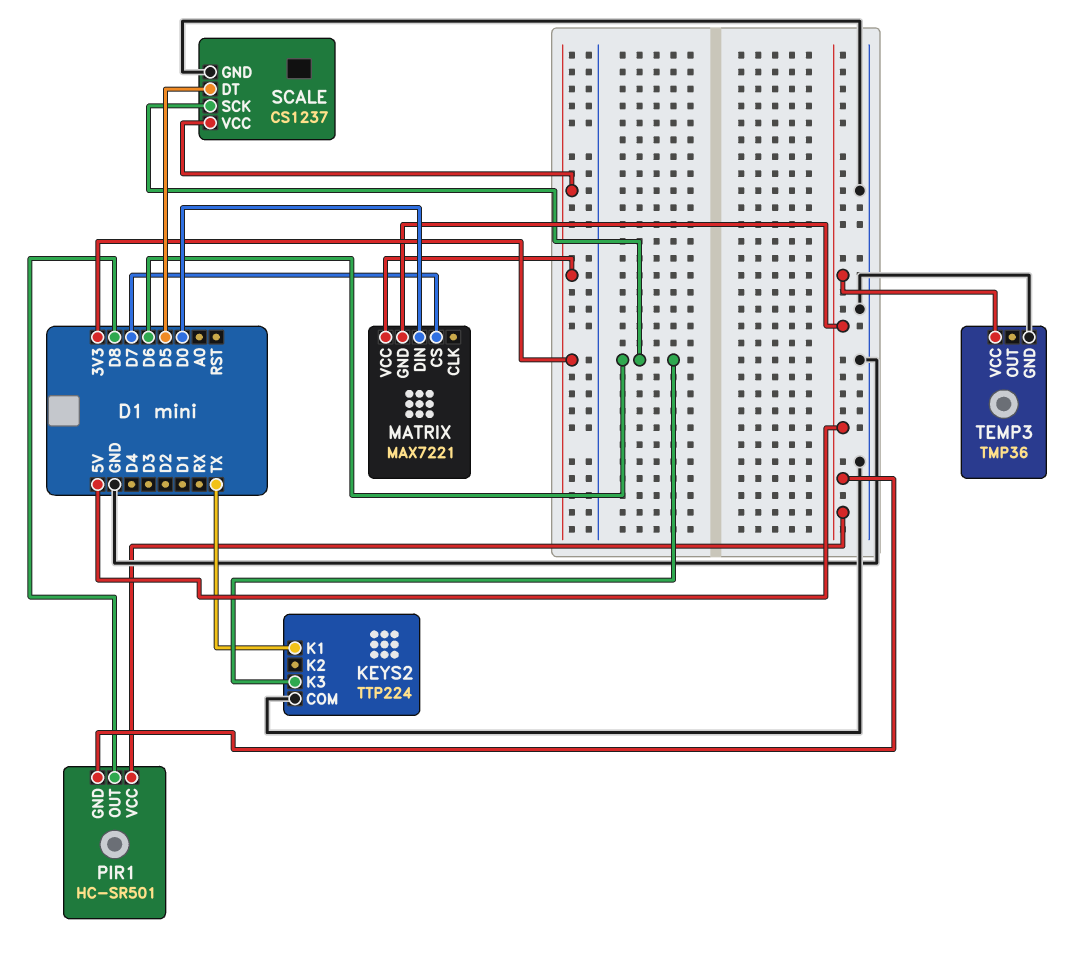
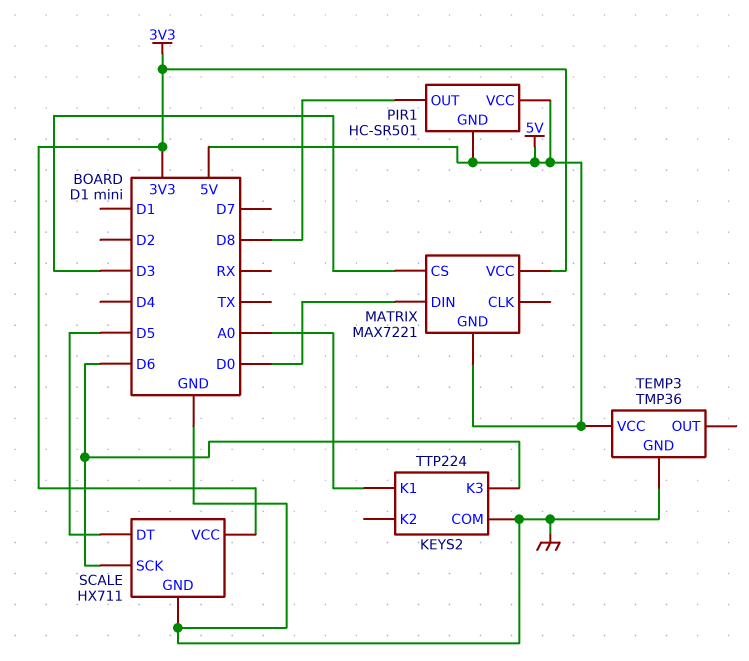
KEYS2 pin K1: TX -> A0
MATRIX pin CS: D7 -> D3
SCALE: CS1237 -> HX711

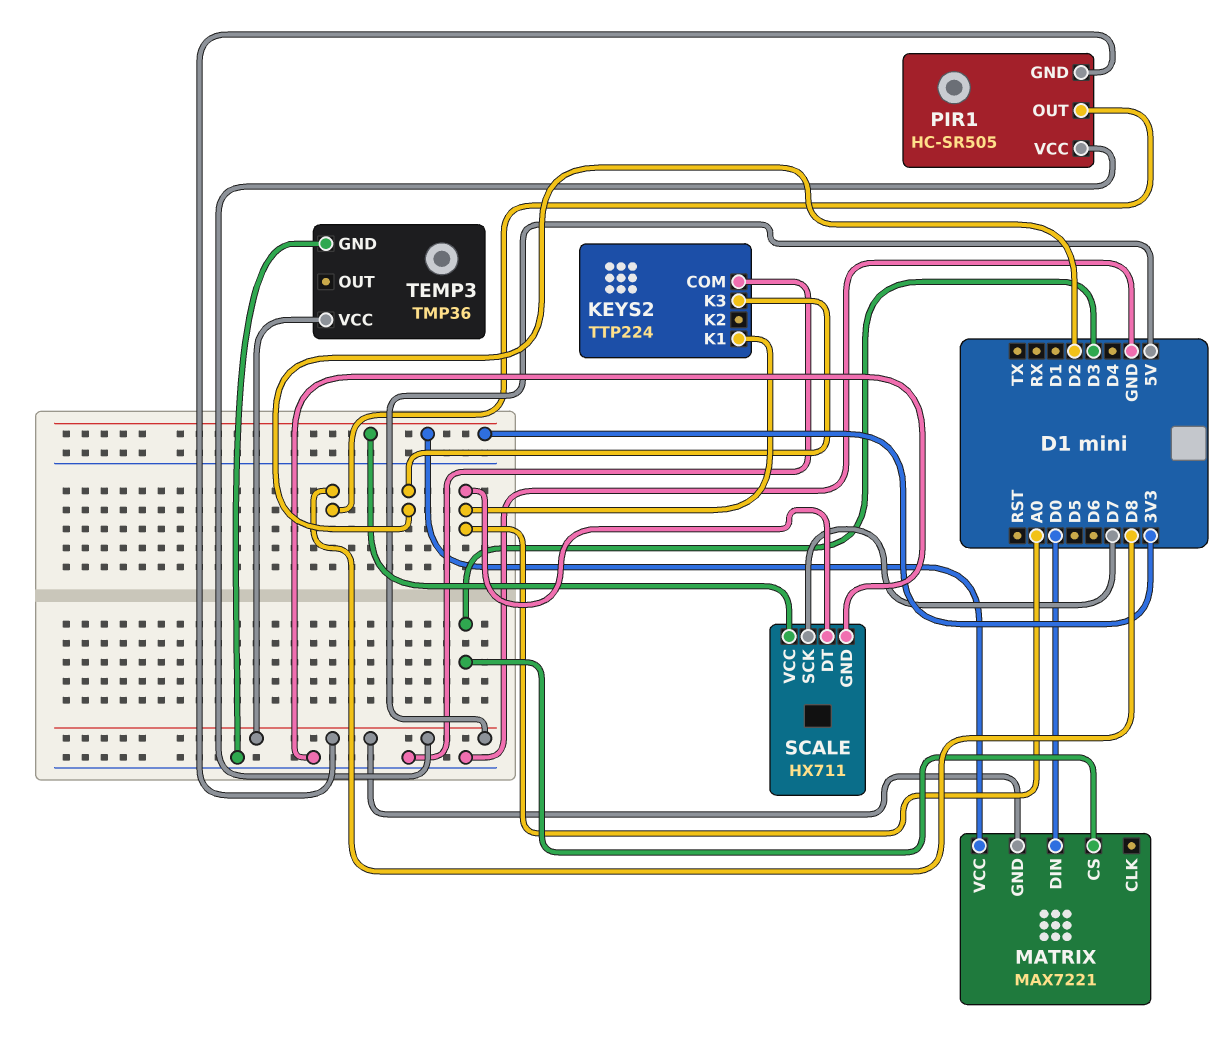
KEYS2 pin K3: D6 -> D2
PIR1: HC-SR501 -> HC-SR505
SCALE pin DT: D5 -> A0
SCALE pin SCK: D6 -> D7

